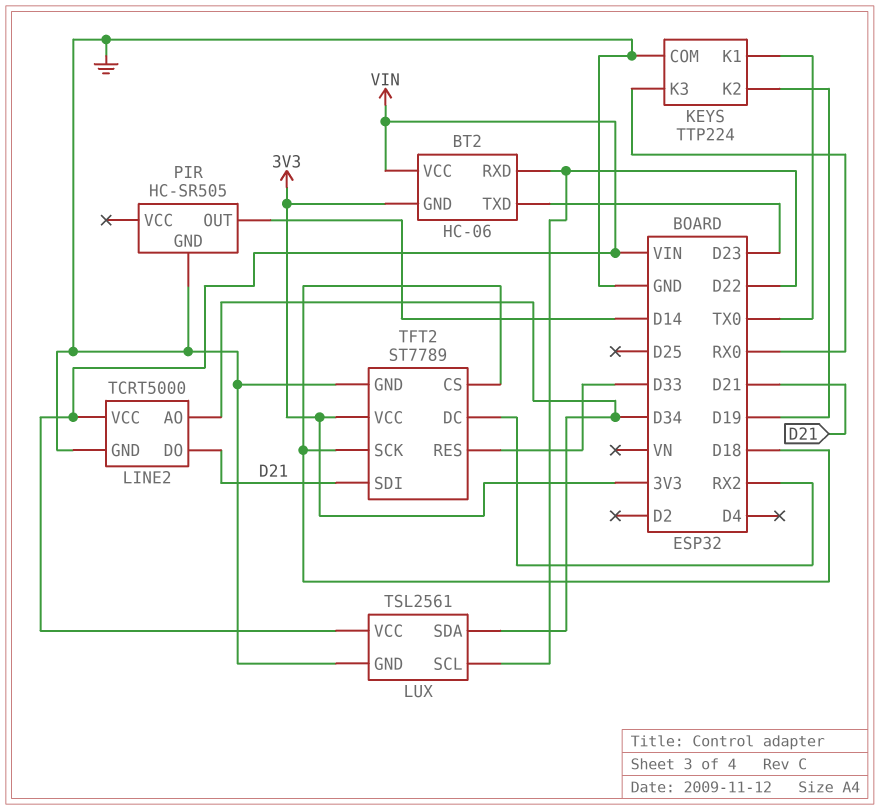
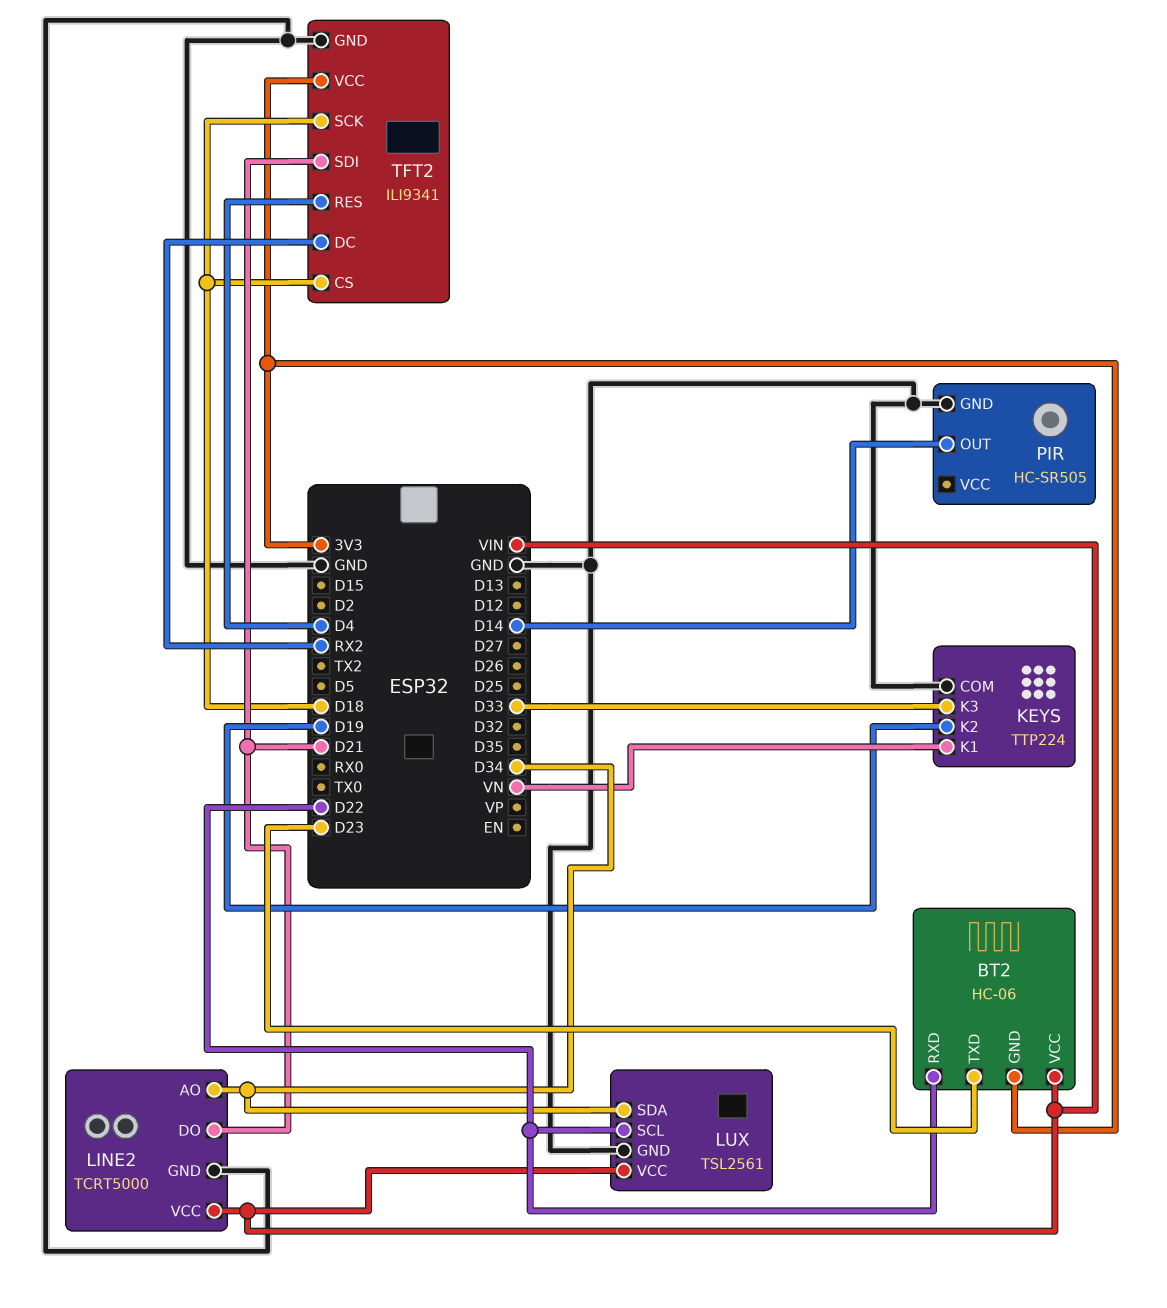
KEYS pin K1: TX0 -> VN
KEYS pin K3: RX0 -> D33
TFT2: ST7789 -> ILI9341
TFT2 pin RES: D33 -> D4

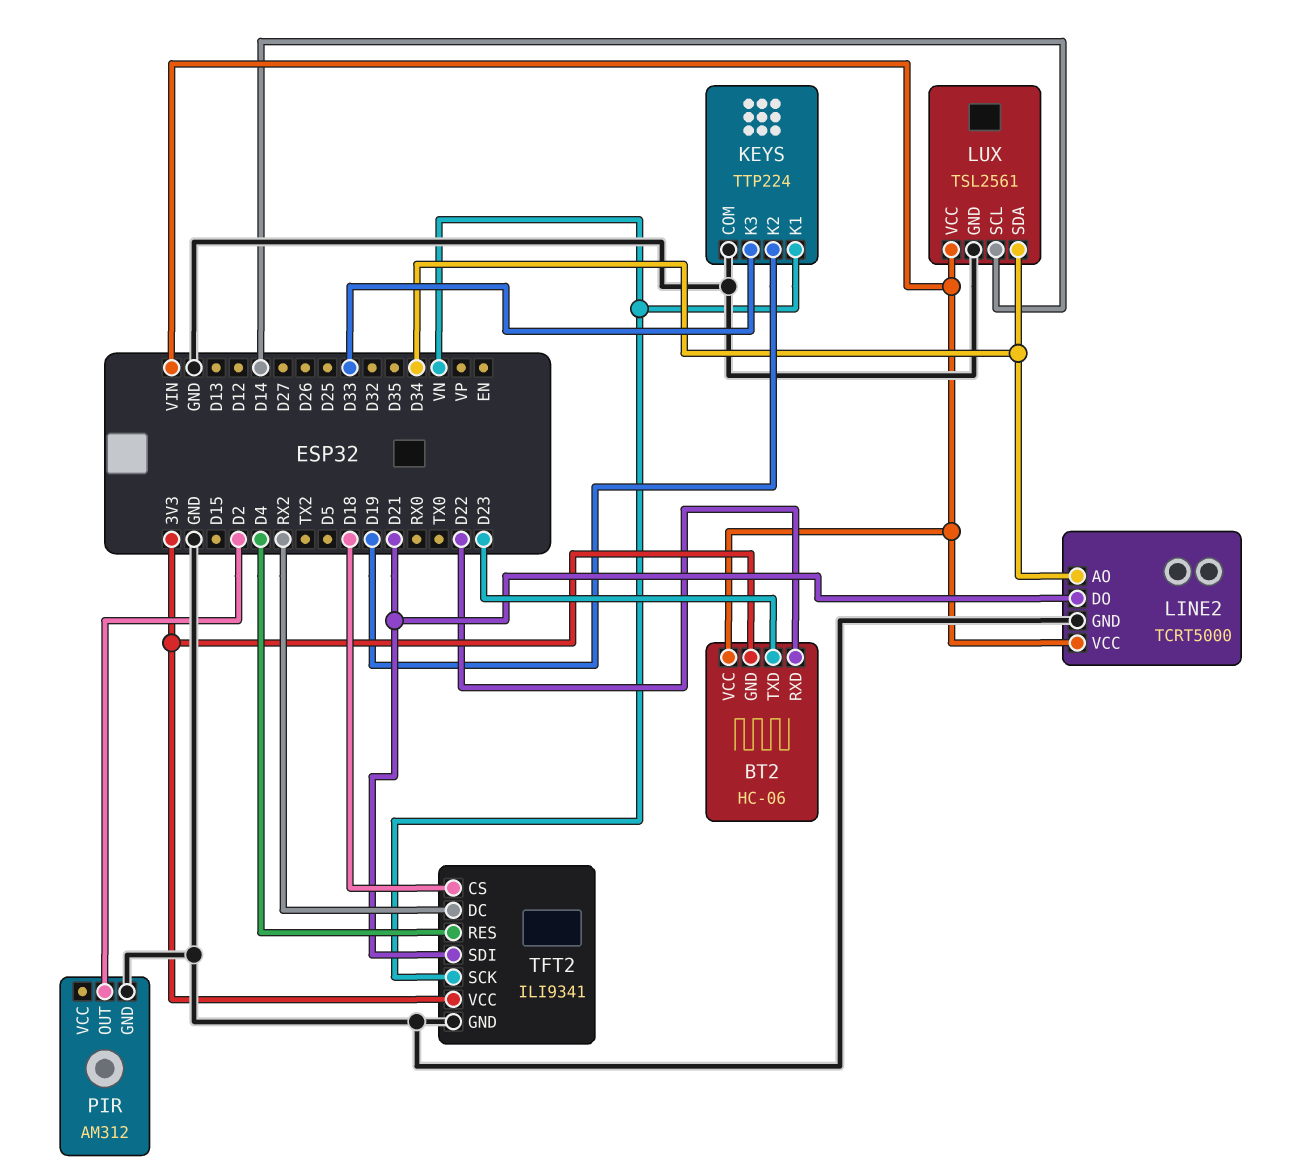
LUX pin SCL: D22 -> D14
PIR: HC-SR505 -> AM312
PIR pin OUT: D14 -> D2
TFT2 pin SCK: D18 -> VN

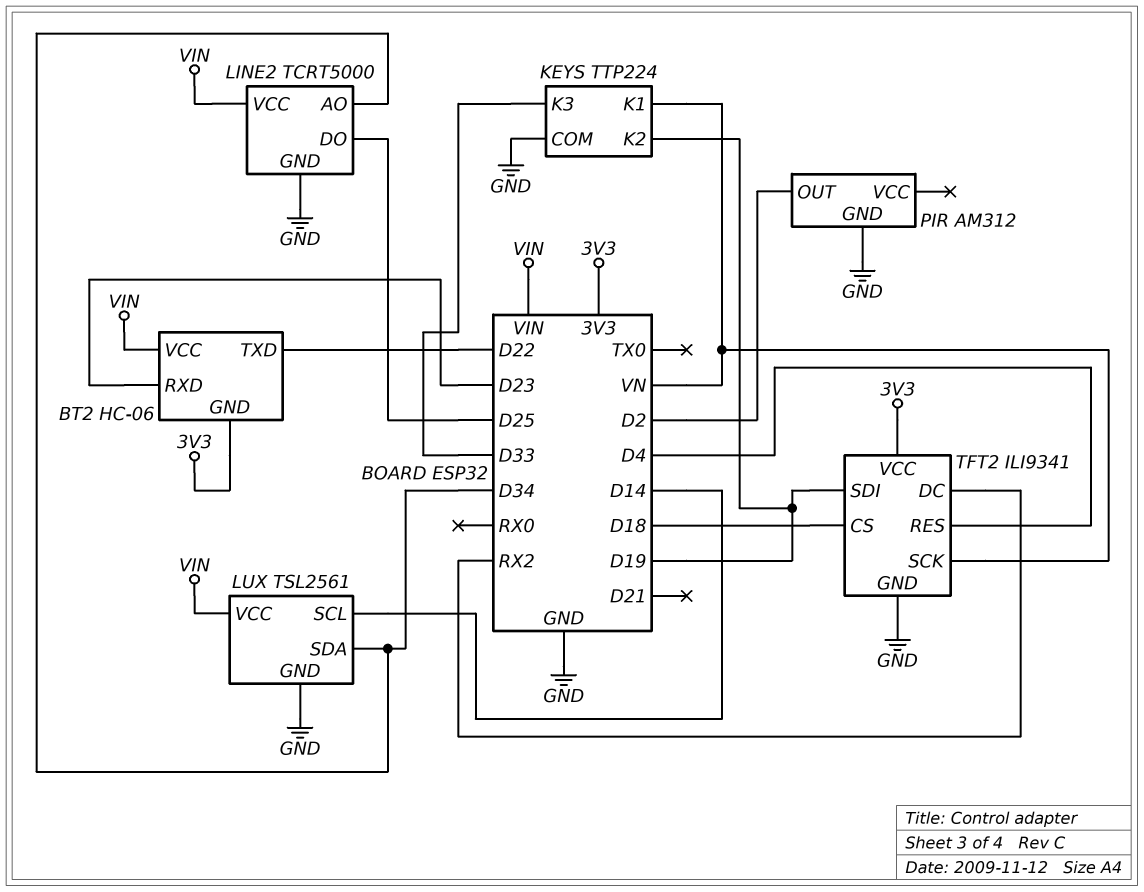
BT2 pin RXD: D22 -> D23
BT2 pin TXD: D23 -> D22
LINE2 pin DO: D21 -> D25
TFT2 pin SDI: D21 -> D19

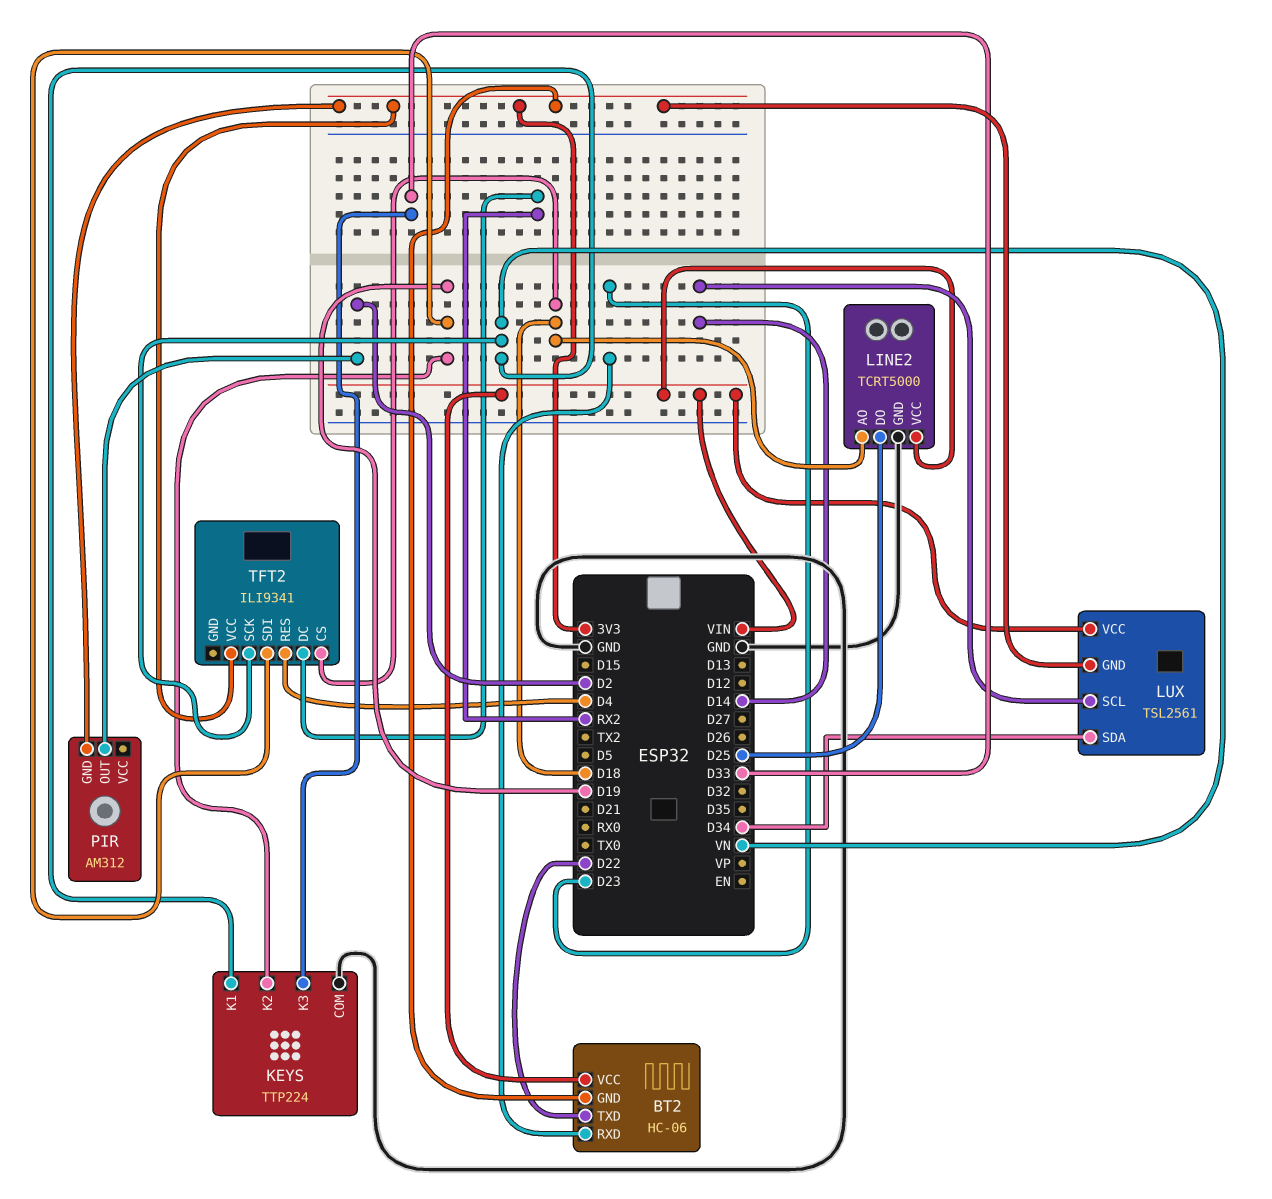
LINE2 pin AO: D34 -> D18
LUX pin GND: GND -> 3V3
PIR pin GND: GND -> 3V3
TFT2 pin GND: GND -> none

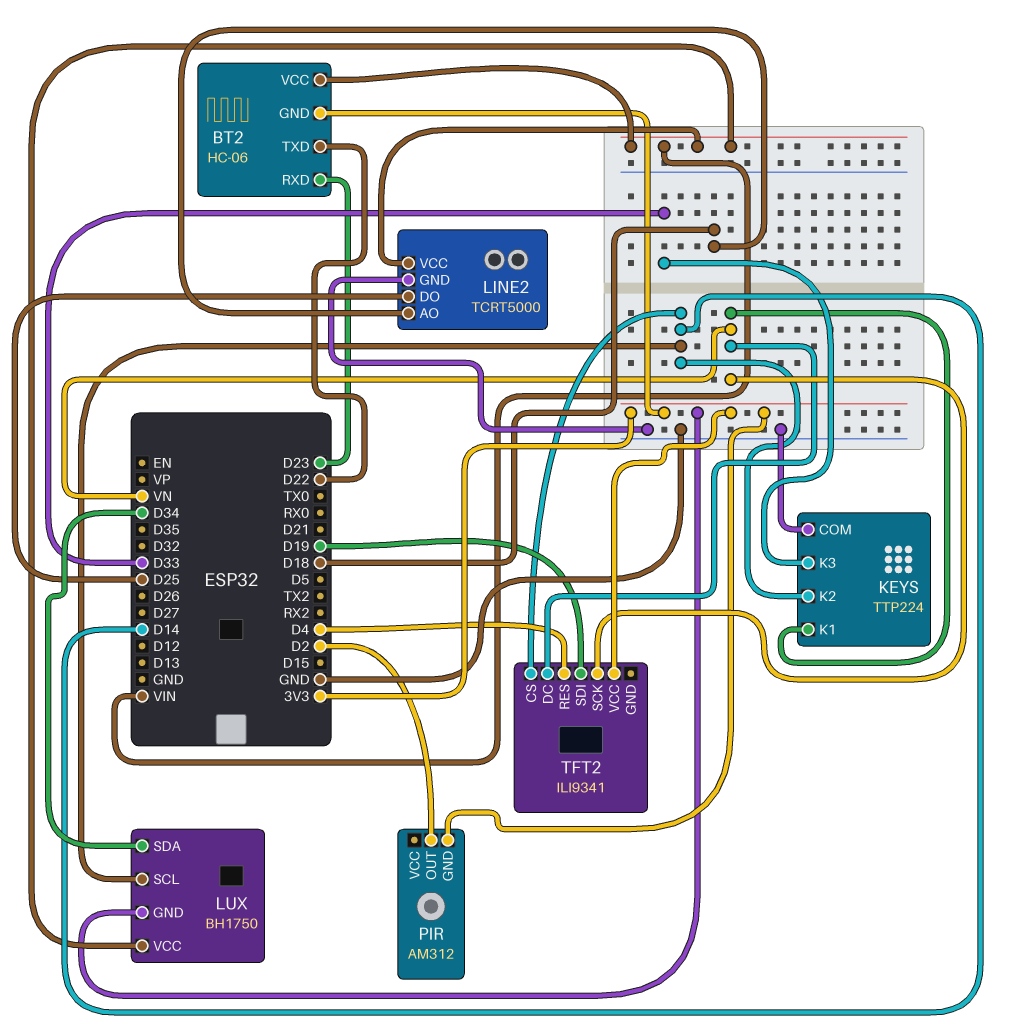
KEYS pin K2: D19 -> D14
LUX: TSL2561 -> BH1750
TFT2 pin CS: D18 -> D14
TFT2 pin DC: RX2 -> VN

